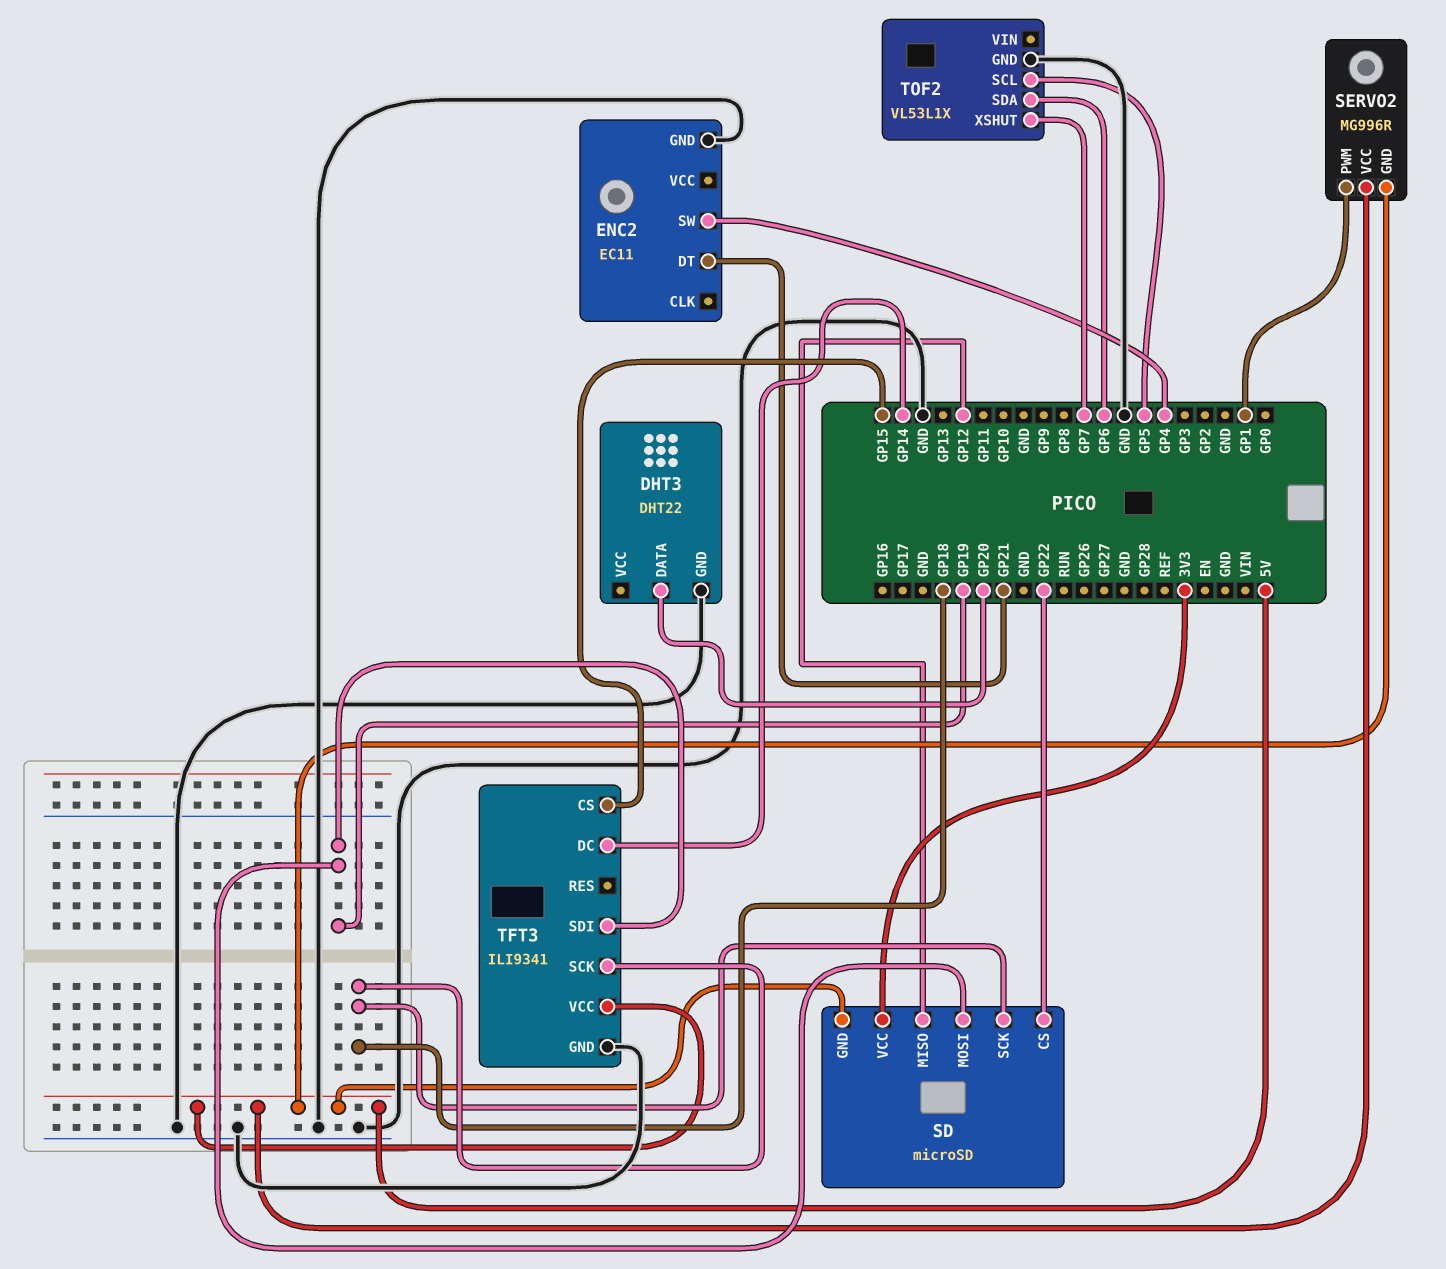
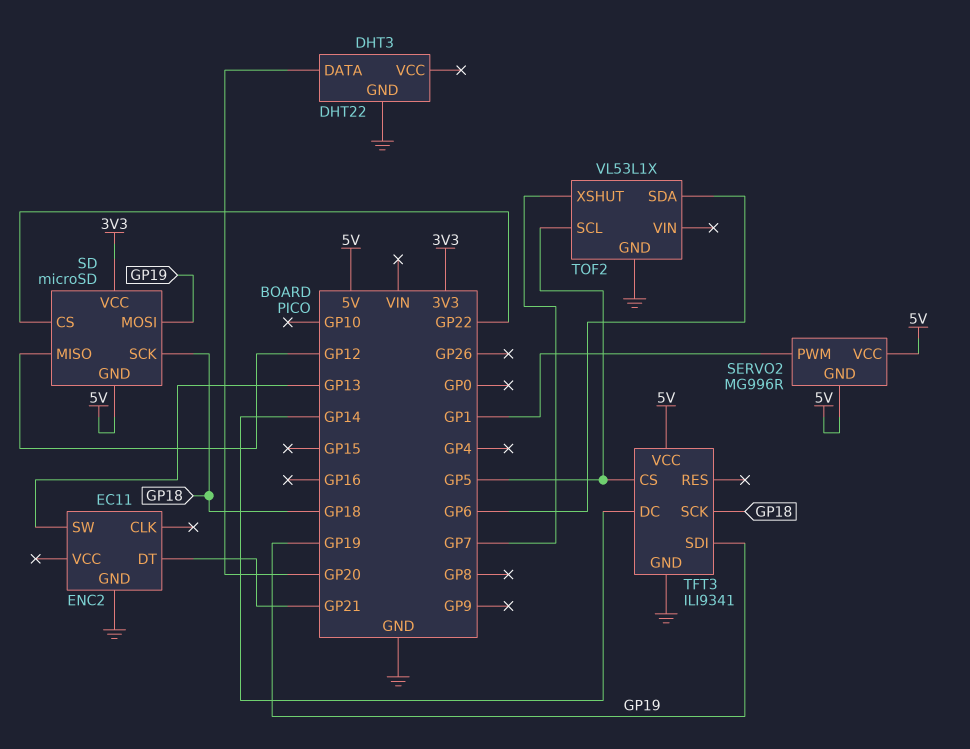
ENC2 pin SW: GP4 -> GP13
TFT3 pin CS: GP15 -> GP5

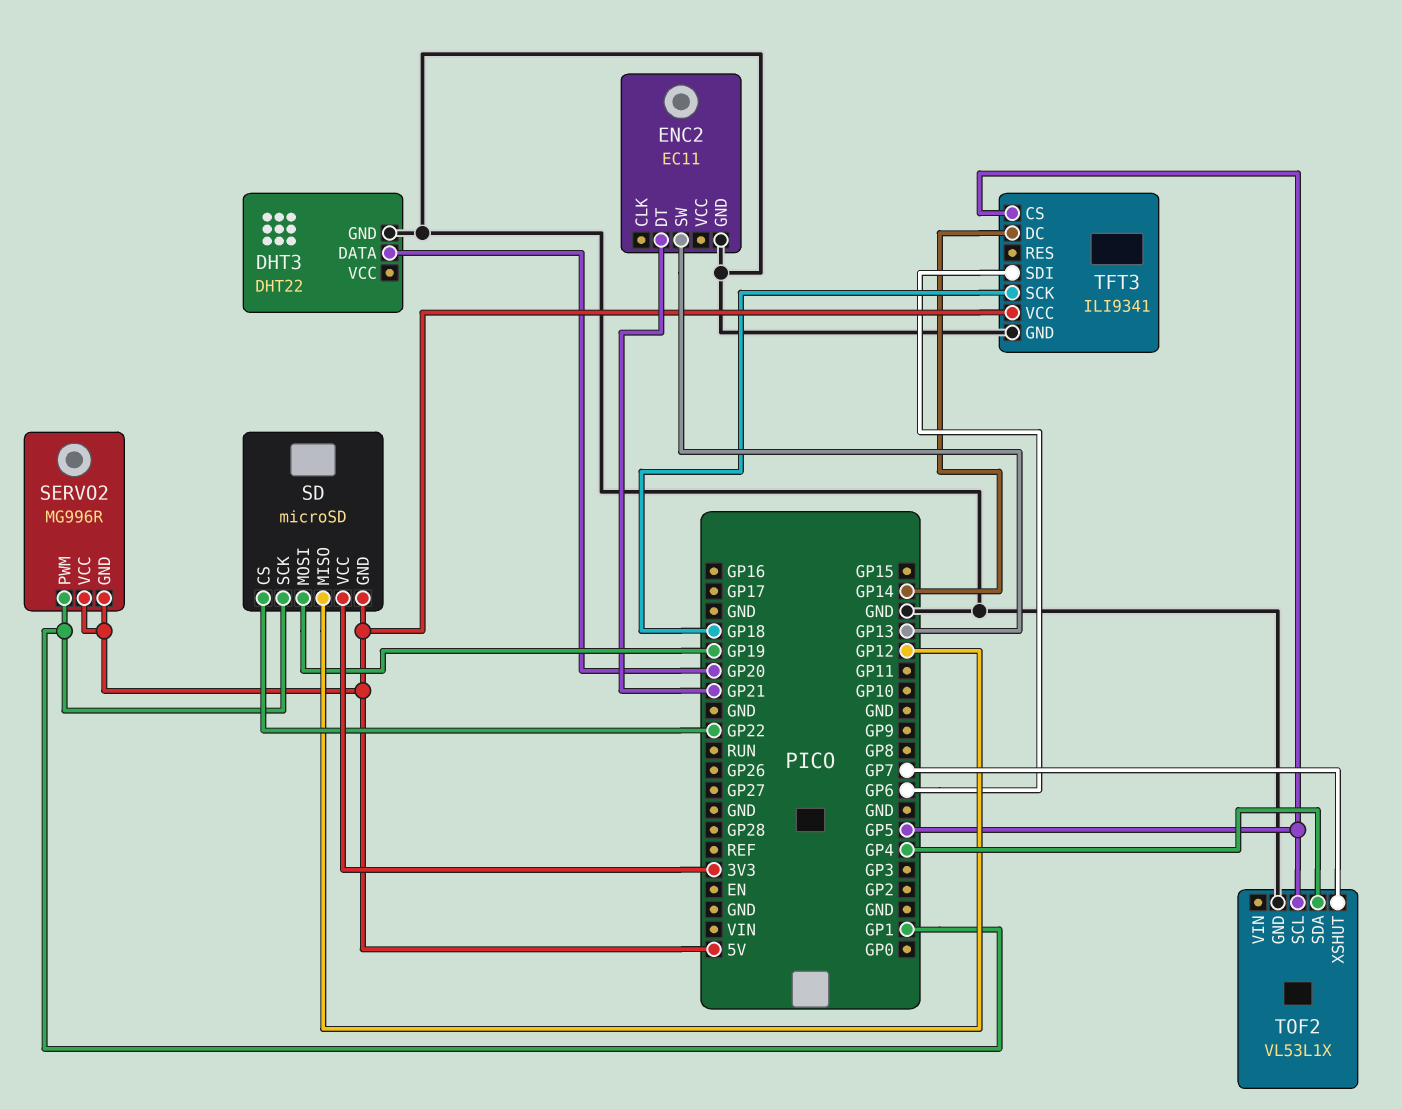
SD pin SCK: GP18 -> GP1
TFT3 pin SDI: GP19 -> GP6
TOF2 pin SDA: GP6 -> GP4

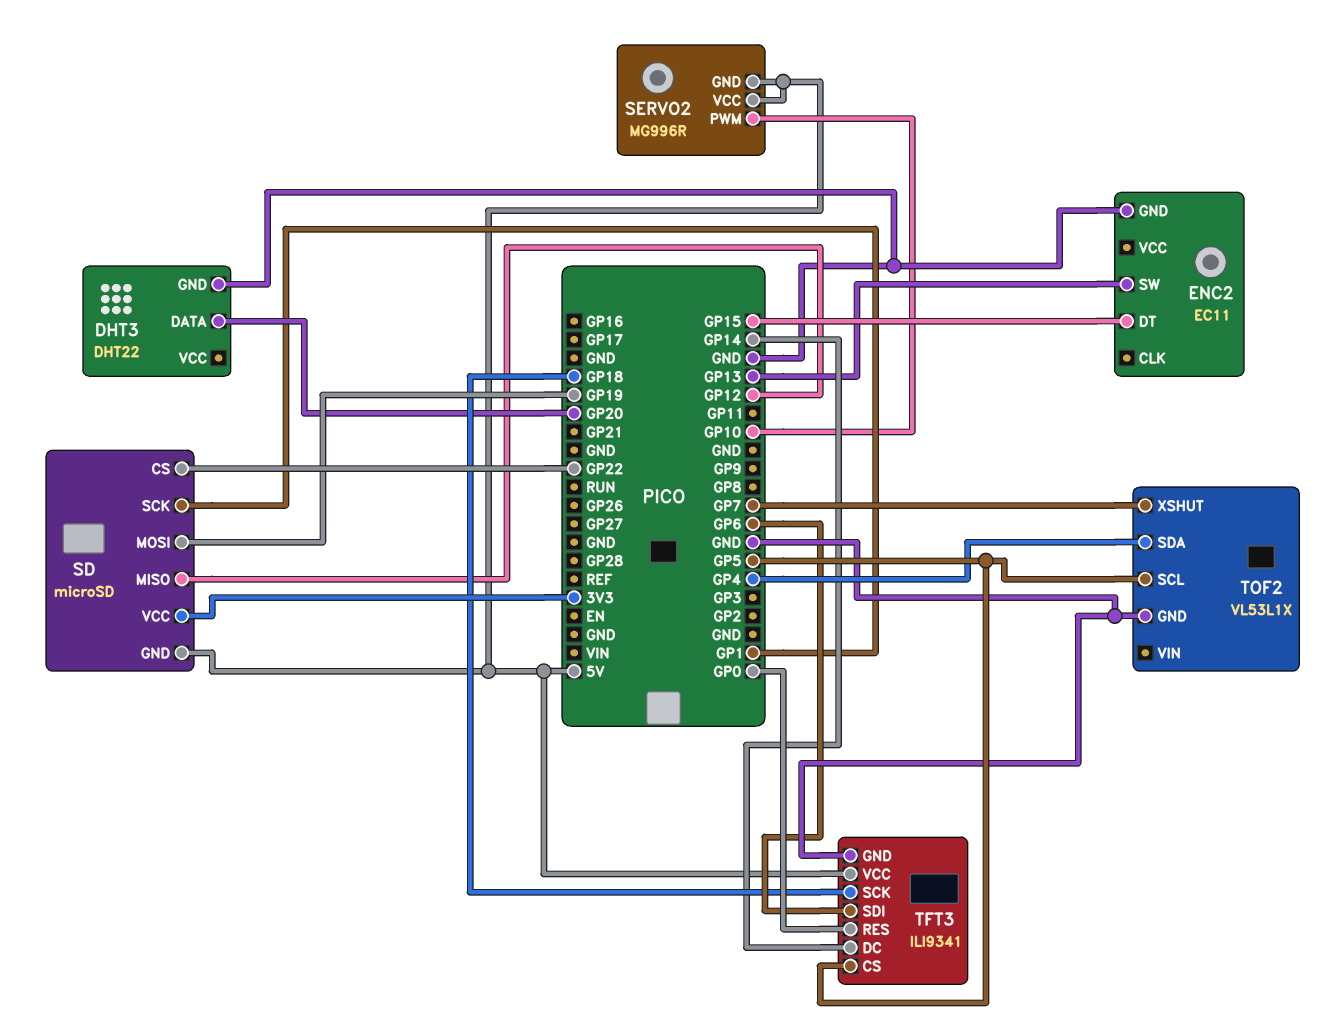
ENC2 pin DT: GP21 -> GP15
SERVO2 pin PWM: GP1 -> GP10
TFT3 pin RES: none -> GP0

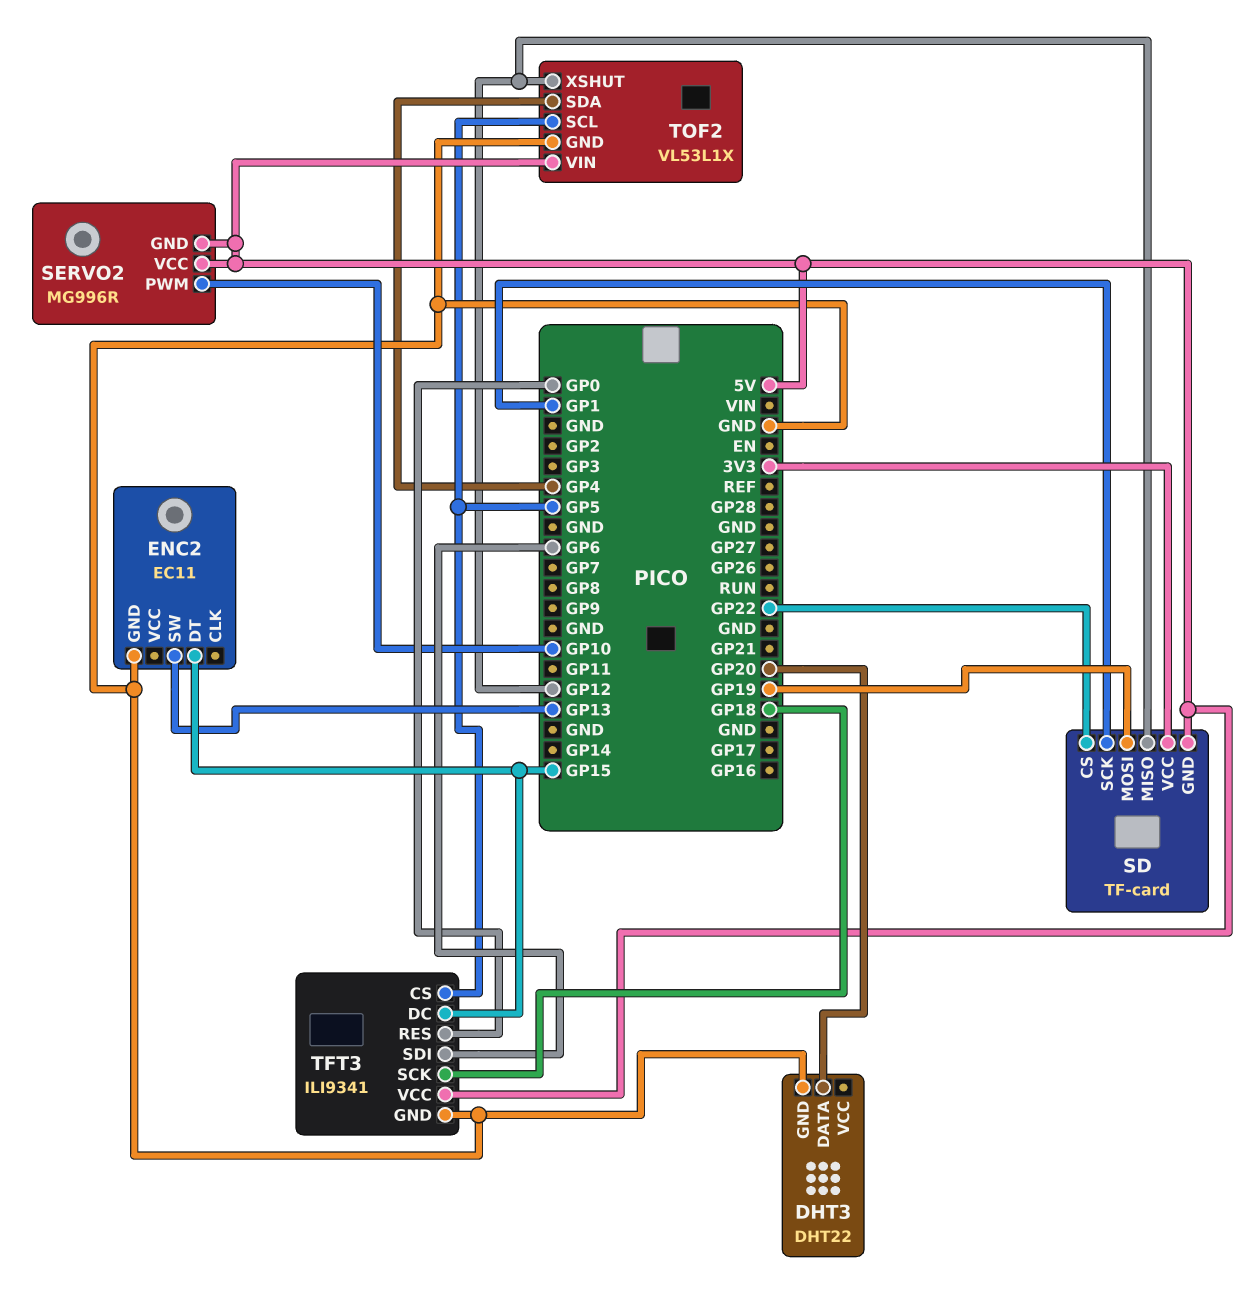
SD: microSD -> TF-card
TFT3 pin DC: GP14 -> GP15
TOF2 pin VIN: none -> 5V
TOF2 pin XSHUT: GP7 -> GP12

